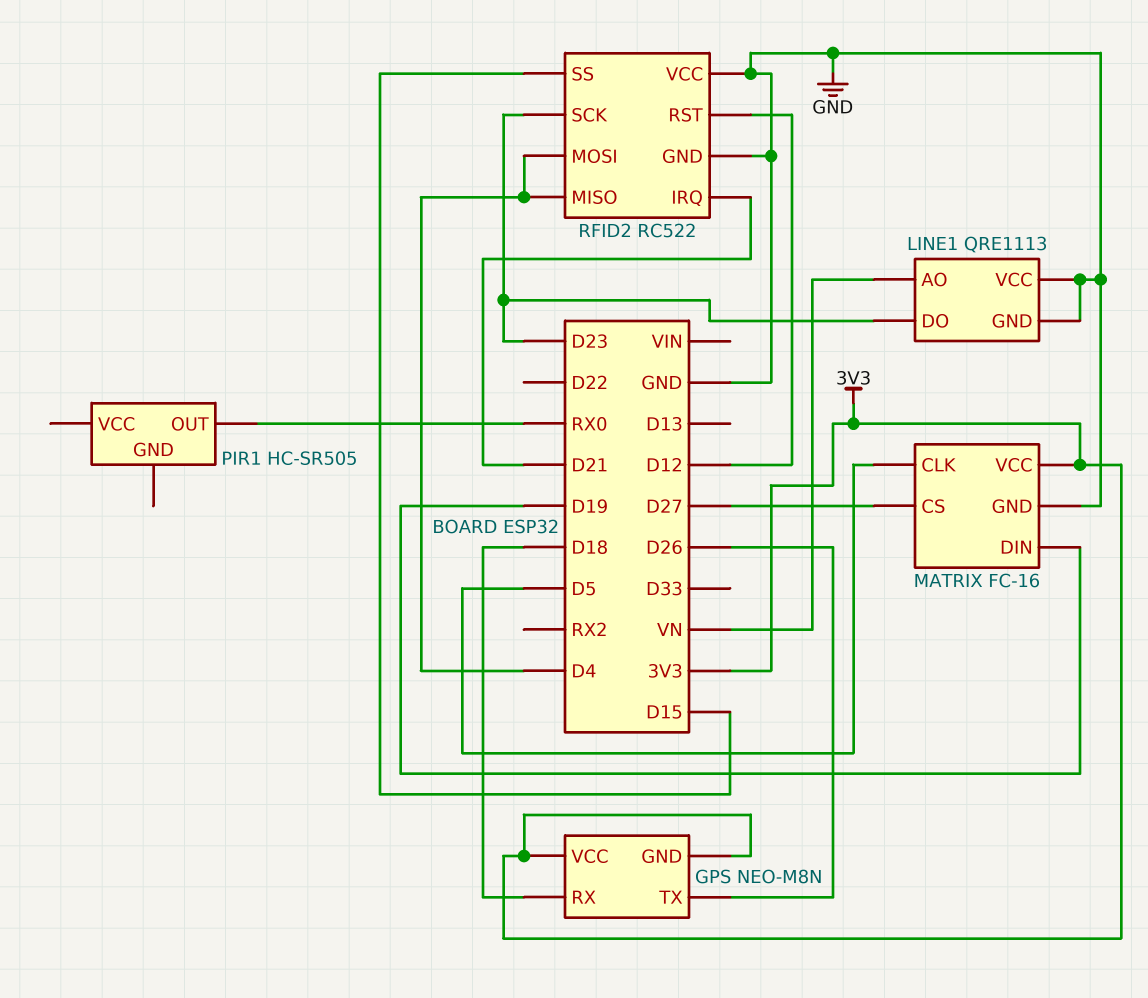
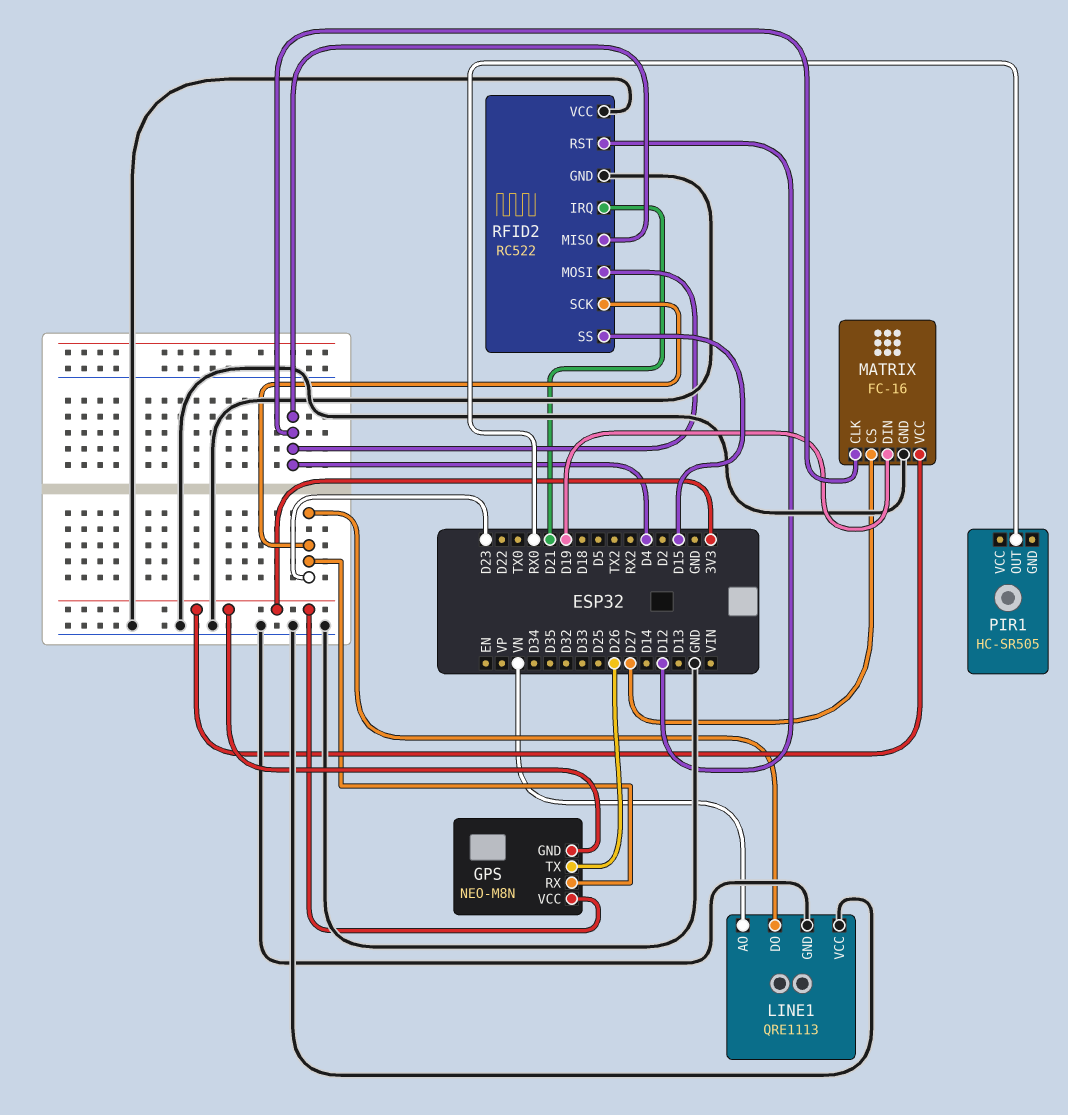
GPS pin RX: D18 -> D23
MATRIX pin CLK: D5 -> D4

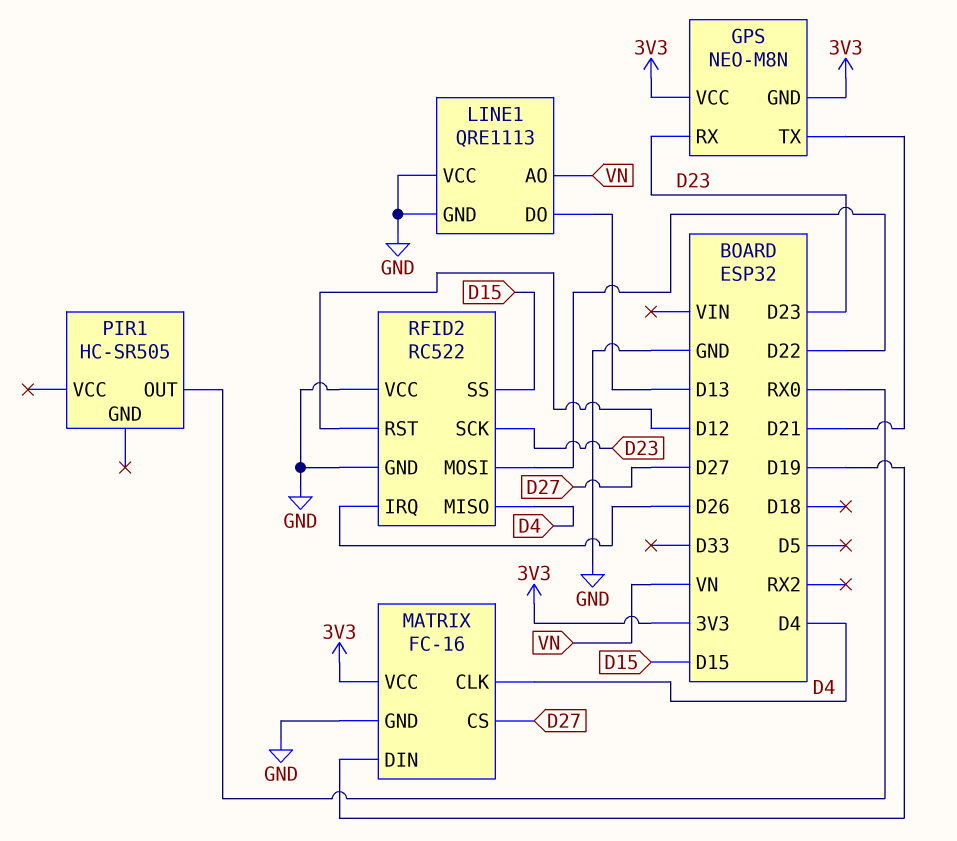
GPS pin TX: D26 -> D21
LINE1 pin DO: D23 -> D13
RFID2 pin IRQ: D21 -> D26
RFID2 pin MOSI: D4 -> D22

